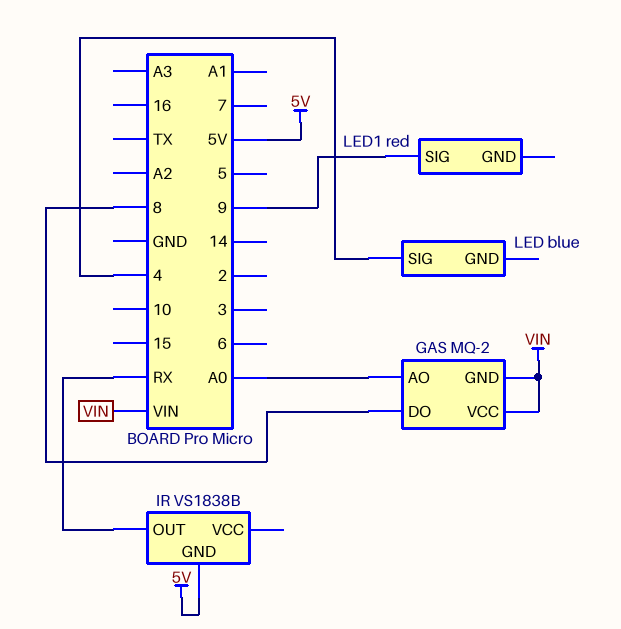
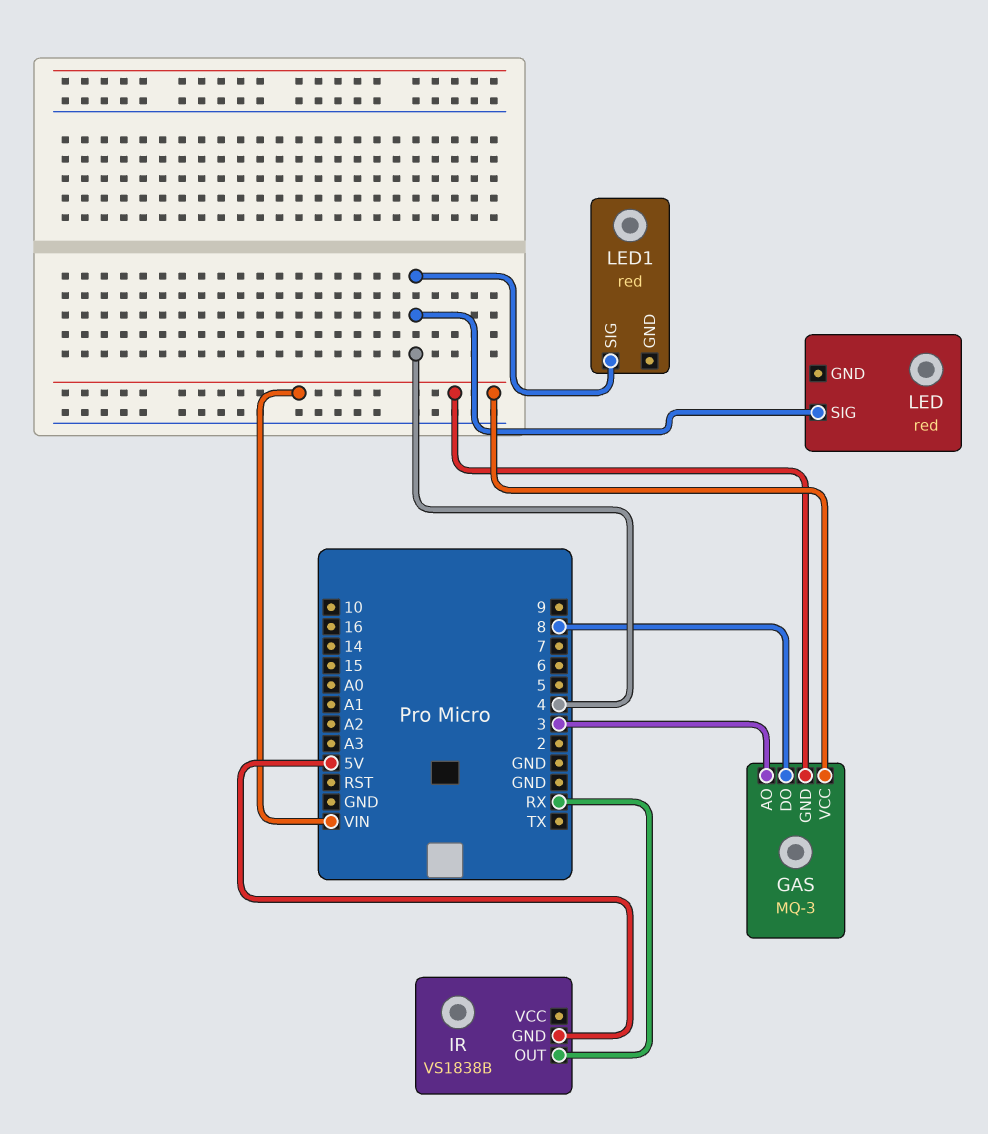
GAS: MQ-2 -> MQ-3
GAS pin AO: A0 -> 3
LED: blue -> red
LED1 pin SIG: 9 -> 4

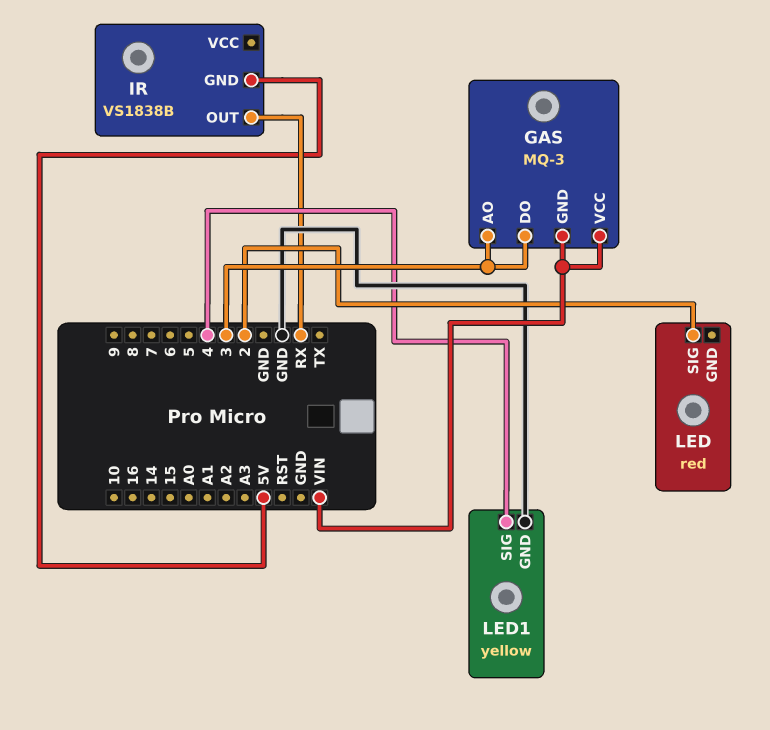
GAS pin DO: 8 -> 3
LED pin SIG: 4 -> 2
LED1: red -> yellow
LED1 pin GND: none -> GND

